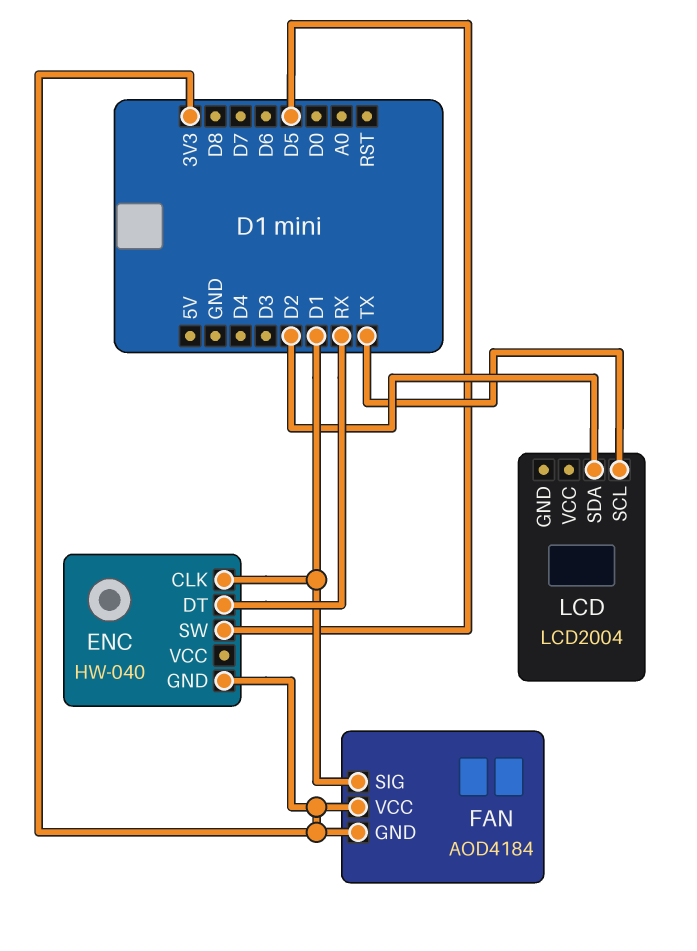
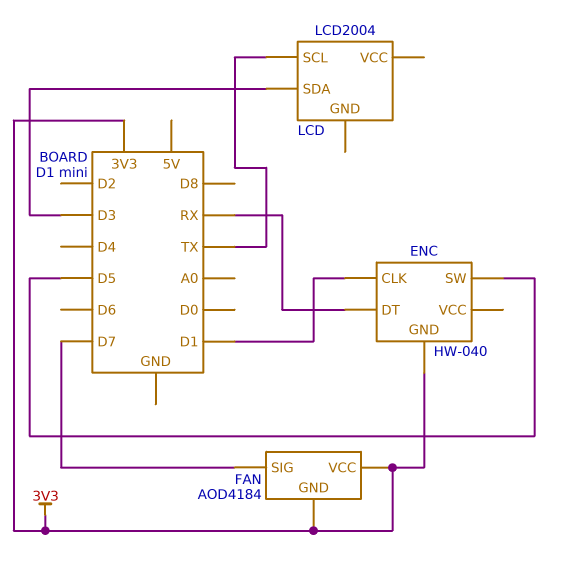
FAN pin SIG: D1 -> D7
LCD pin SDA: D2 -> D3

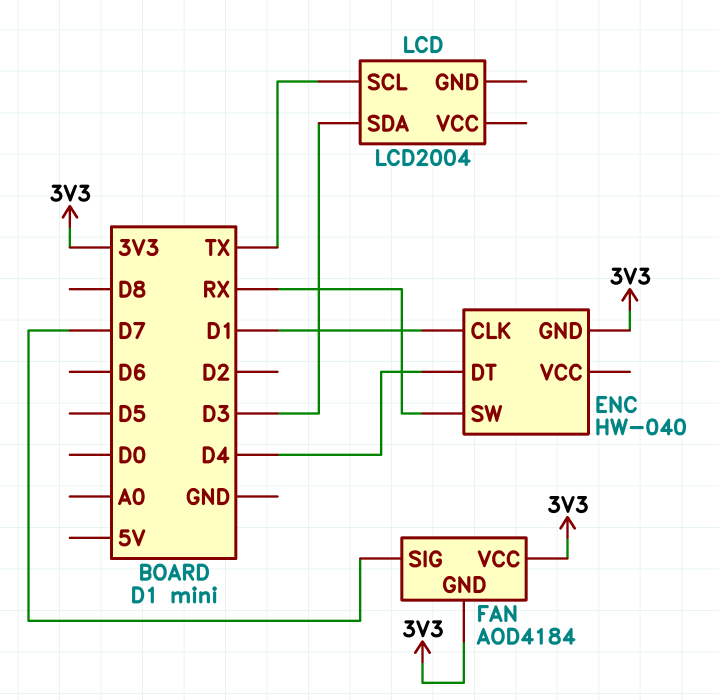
ENC pin DT: RX -> D4
ENC pin SW: D5 -> RX

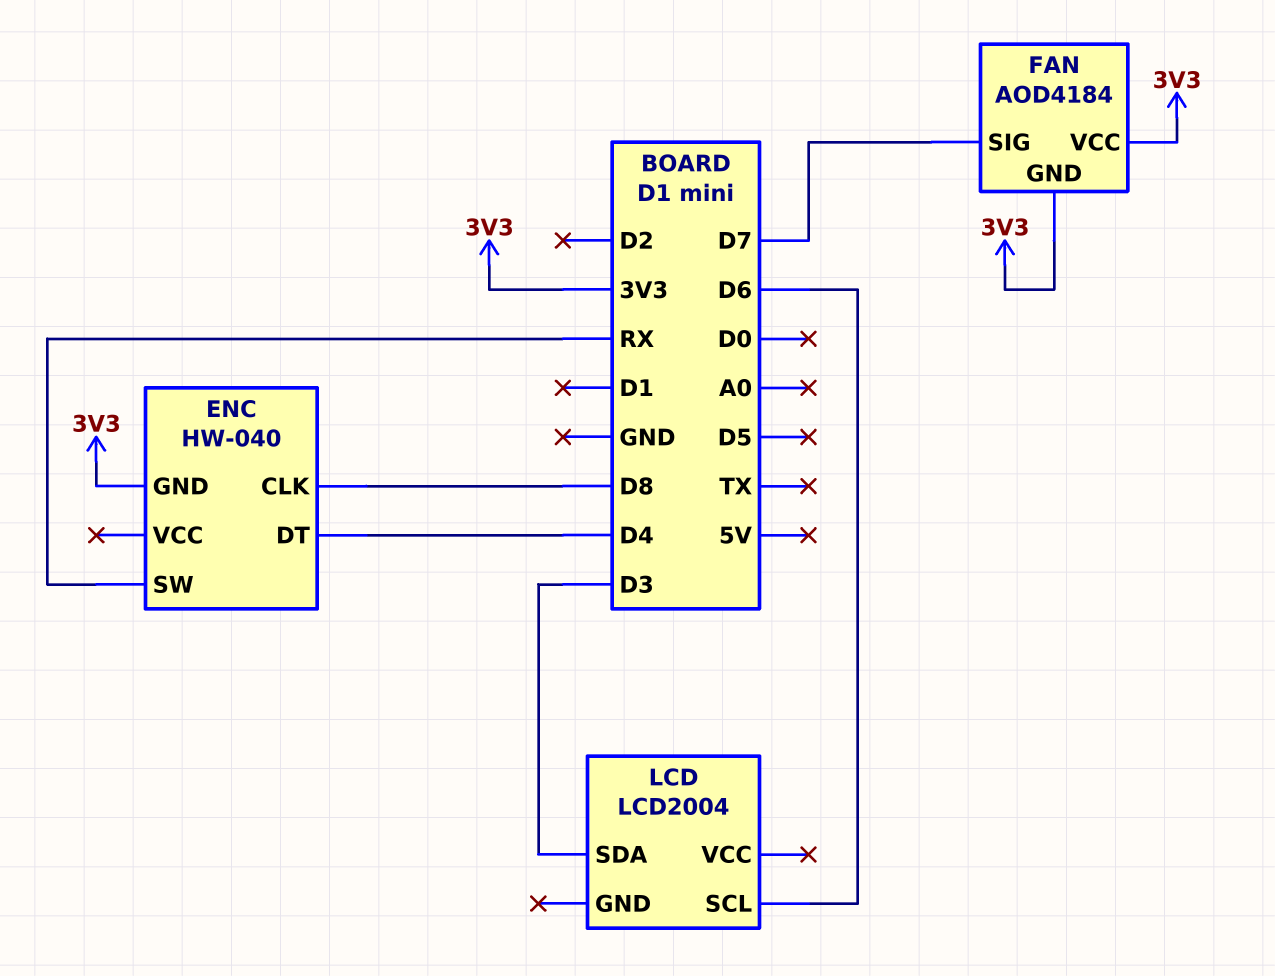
ENC pin CLK: D1 -> D8
LCD pin SCL: TX -> D6

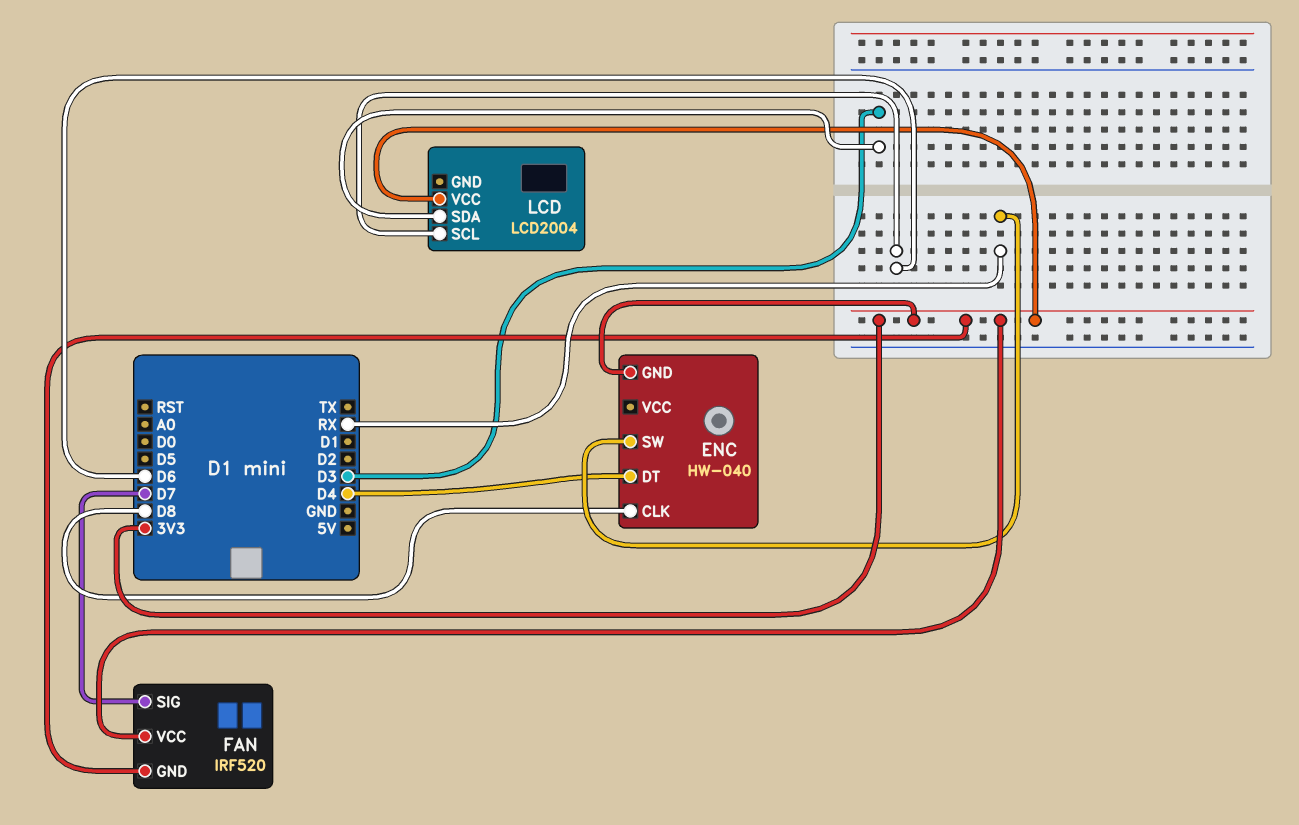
FAN: AOD4184 -> IRF520
LCD pin VCC: none -> 3V3

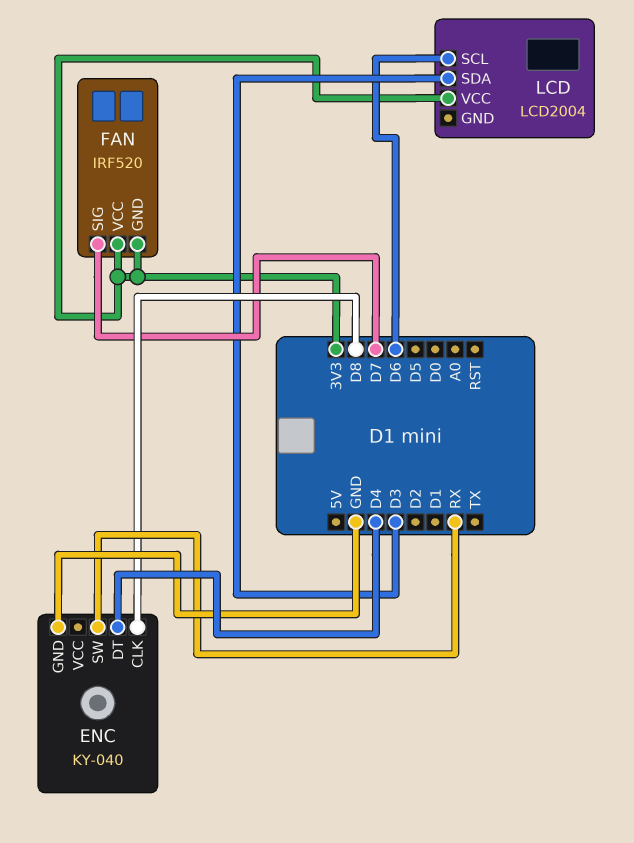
ENC: HW-040 -> KY-040
ENC pin GND: 3V3 -> GND

